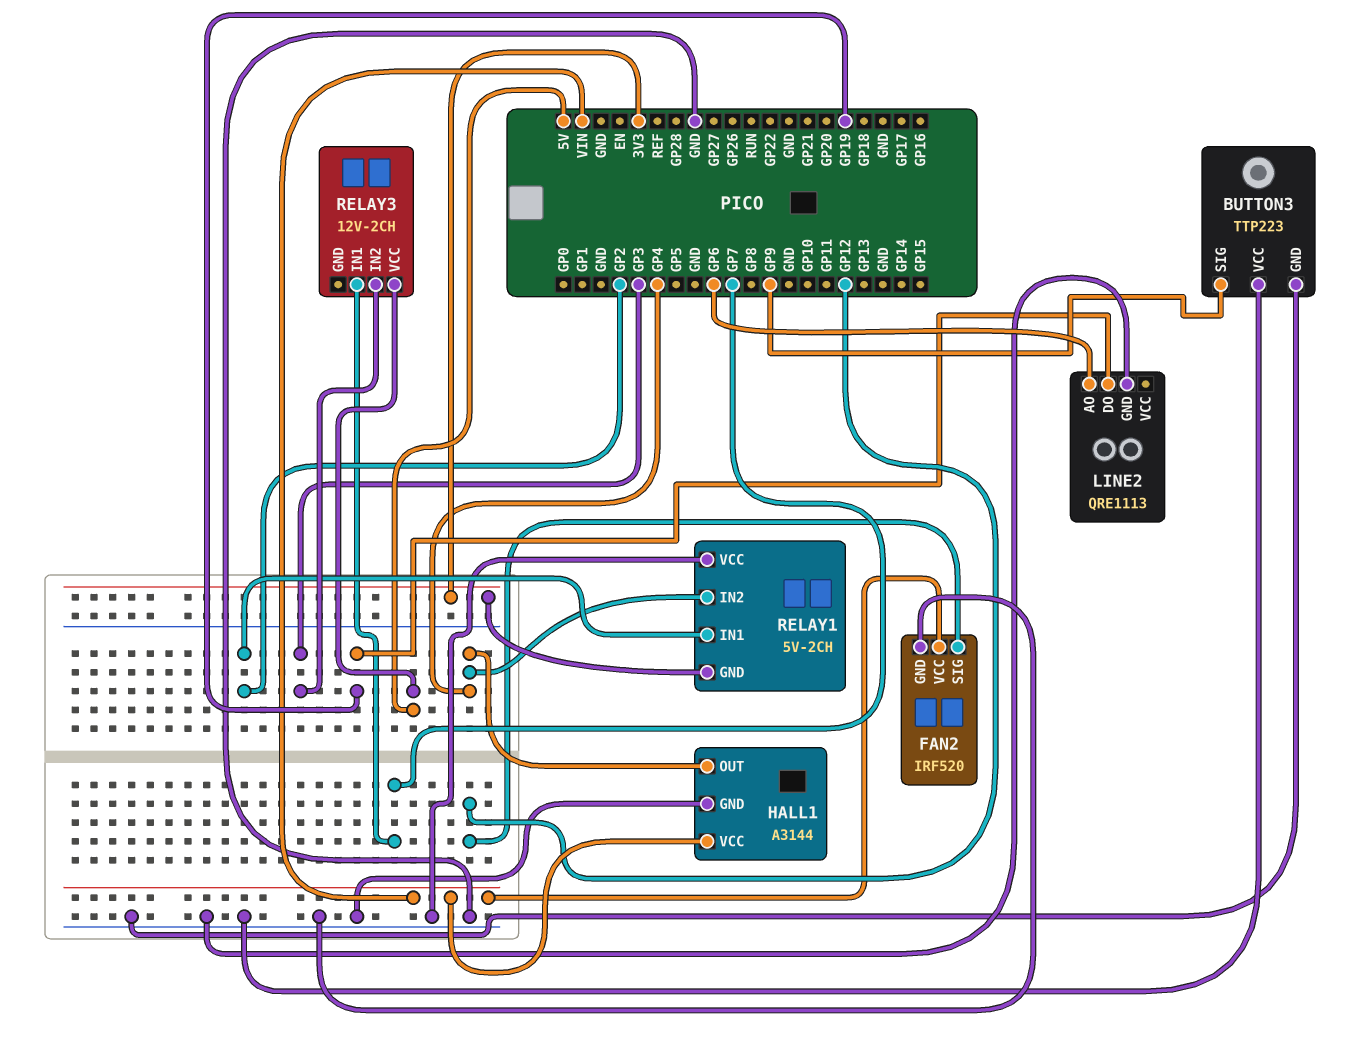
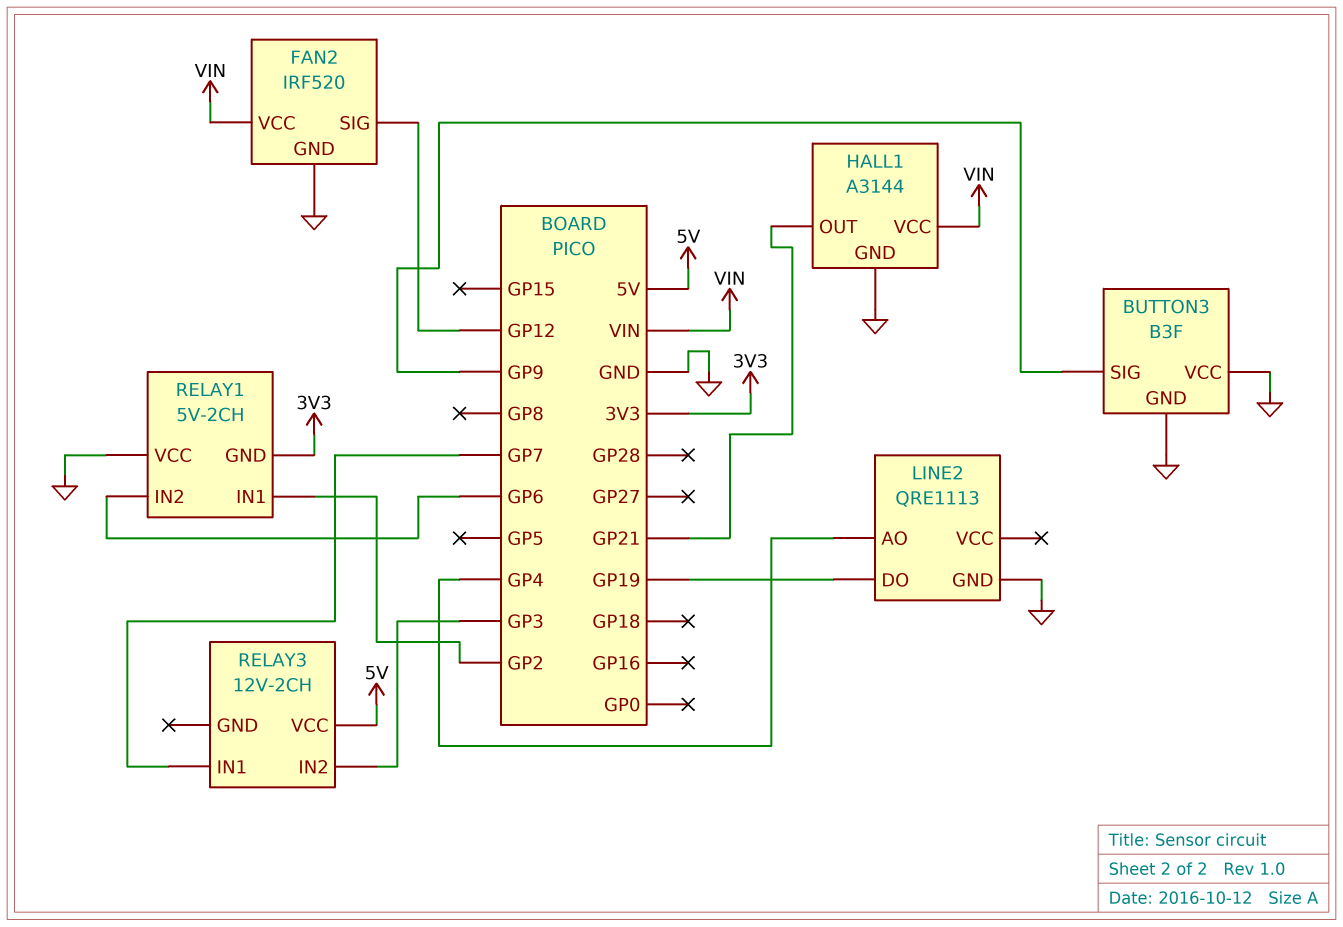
BUTTON3: TTP223 -> B3F
HALL1 pin OUT: GP4 -> GP21
LINE2 pin AO: GP6 -> GP4
RELAY1 pin IN2: GP4 -> GP6

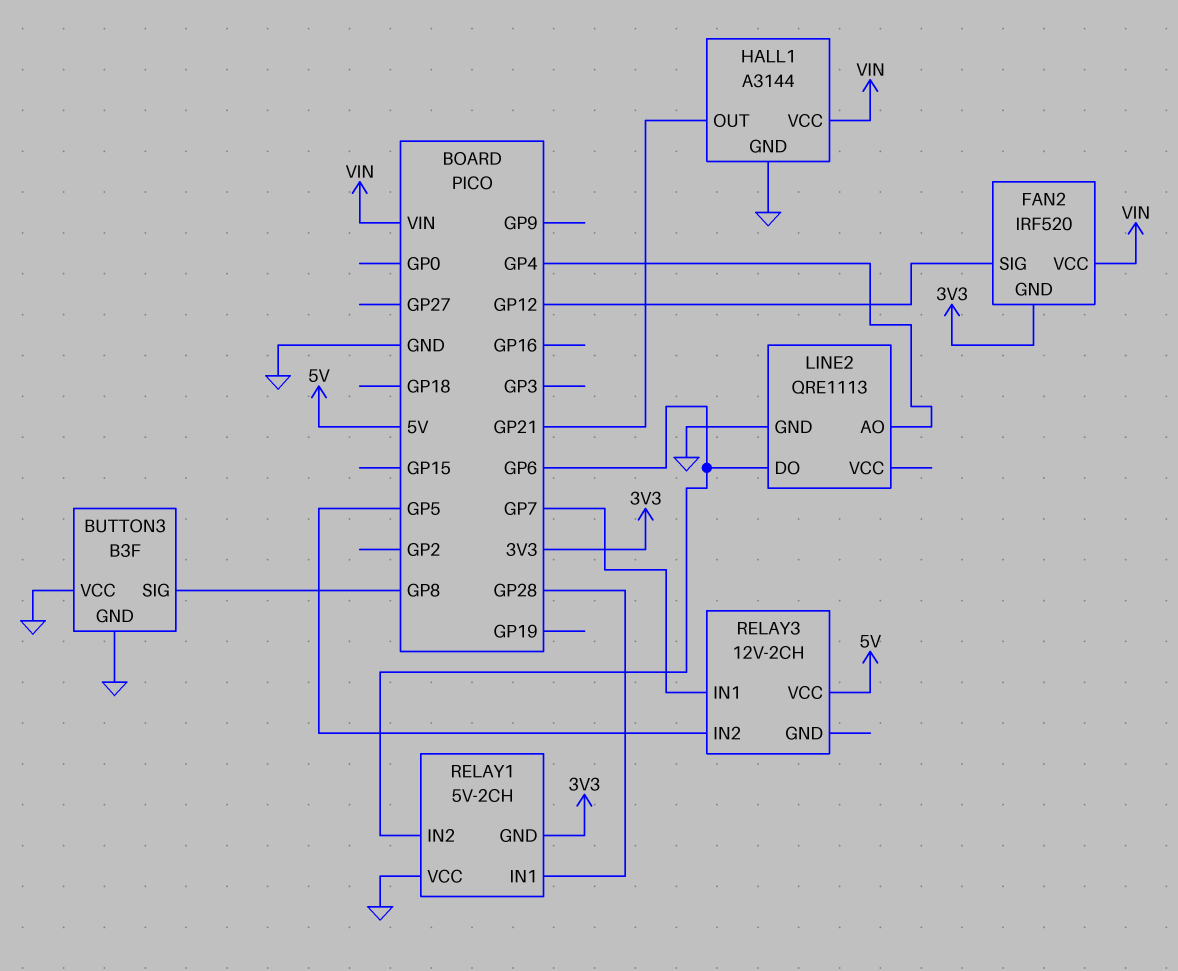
BUTTON3 pin SIG: GP9 -> GP8
FAN2 pin GND: GND -> 3V3
LINE2 pin DO: GP19 -> GP6
RELAY1 pin IN1: GP2 -> GP28
RELAY3 pin IN2: GP3 -> GP5

